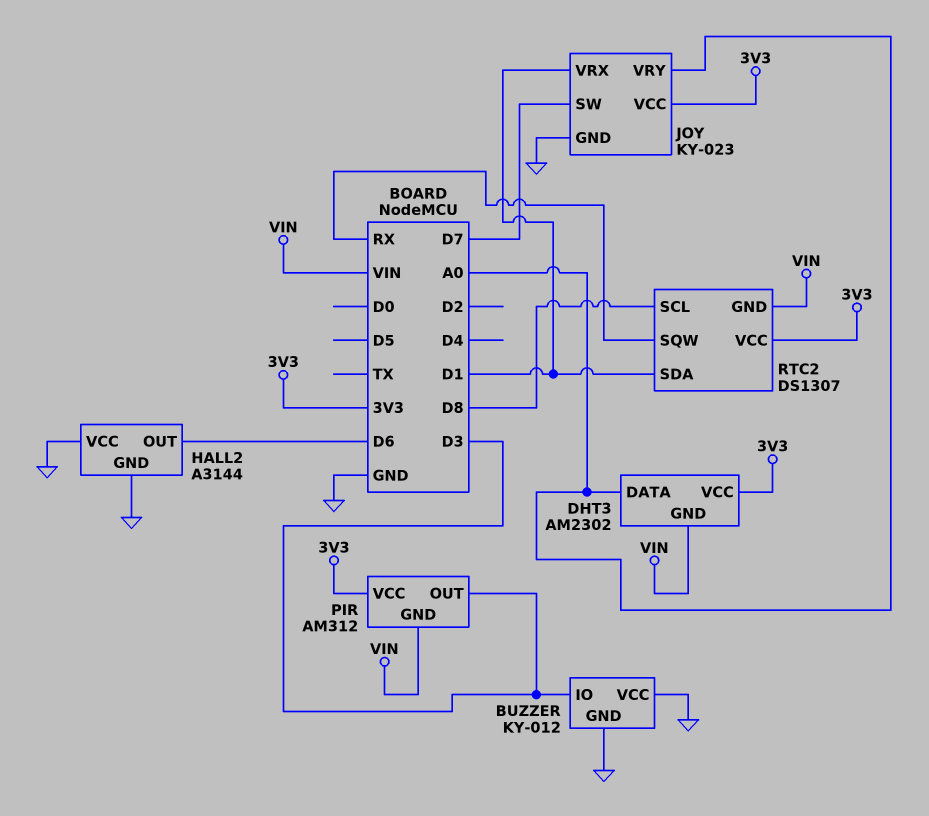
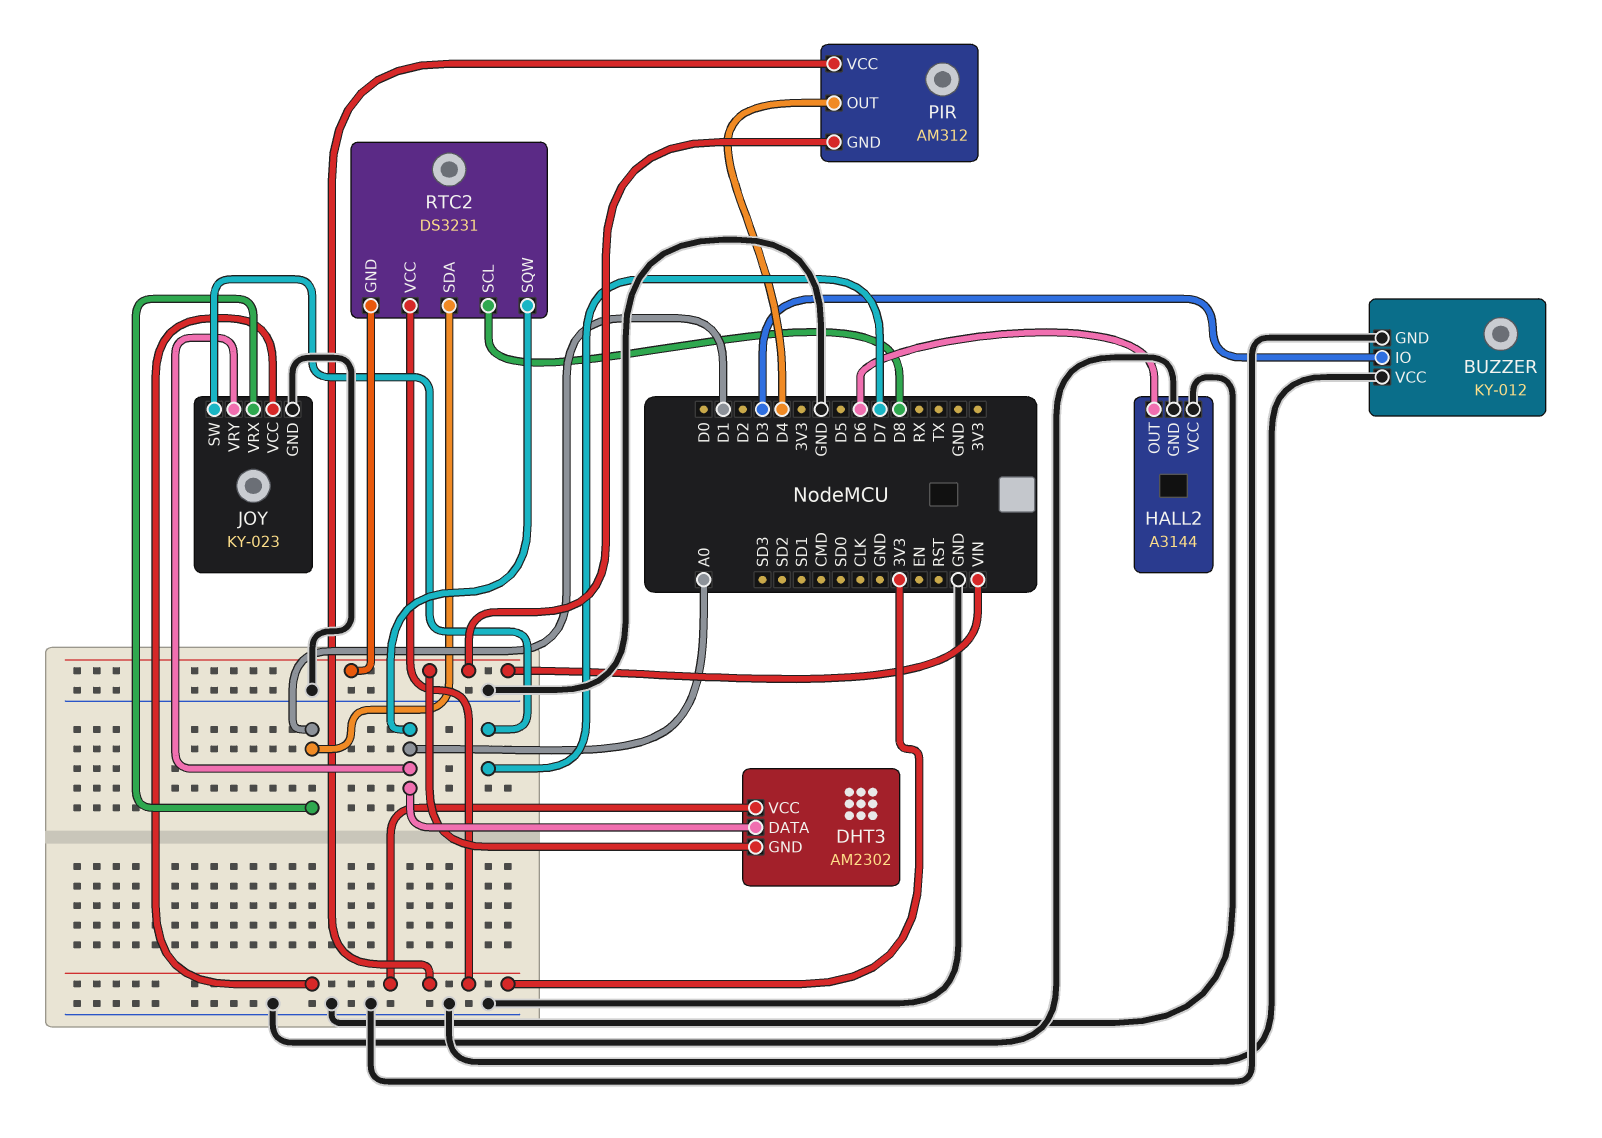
PIR pin OUT: D3 -> D4
RTC2: DS1307 -> DS3231
RTC2 pin SQW: RX -> A0

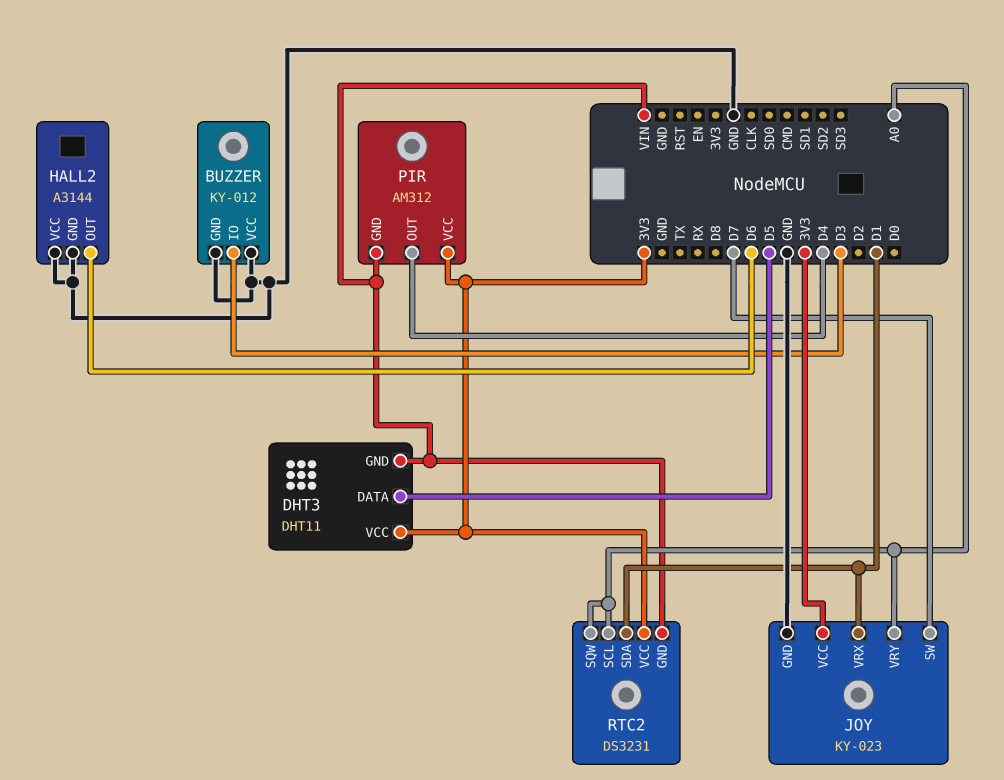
DHT3: AM2302 -> DHT11
DHT3 pin DATA: A0 -> D5
RTC2 pin SCL: D8 -> A0

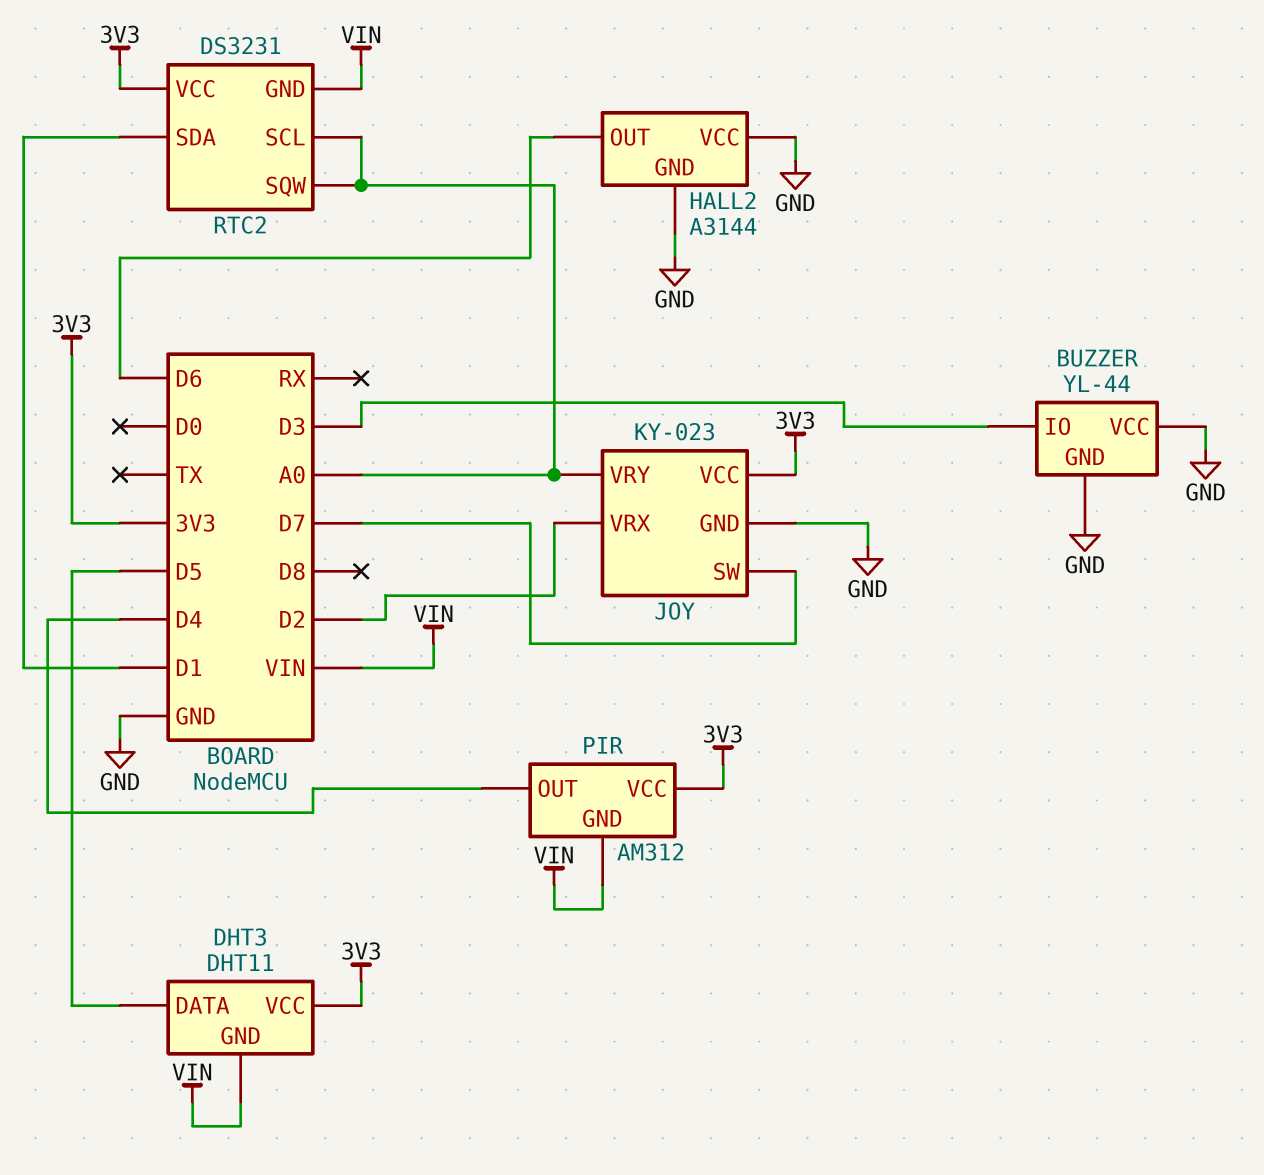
BUZZER: KY-012 -> YL-44
JOY pin VRX: D1 -> D2

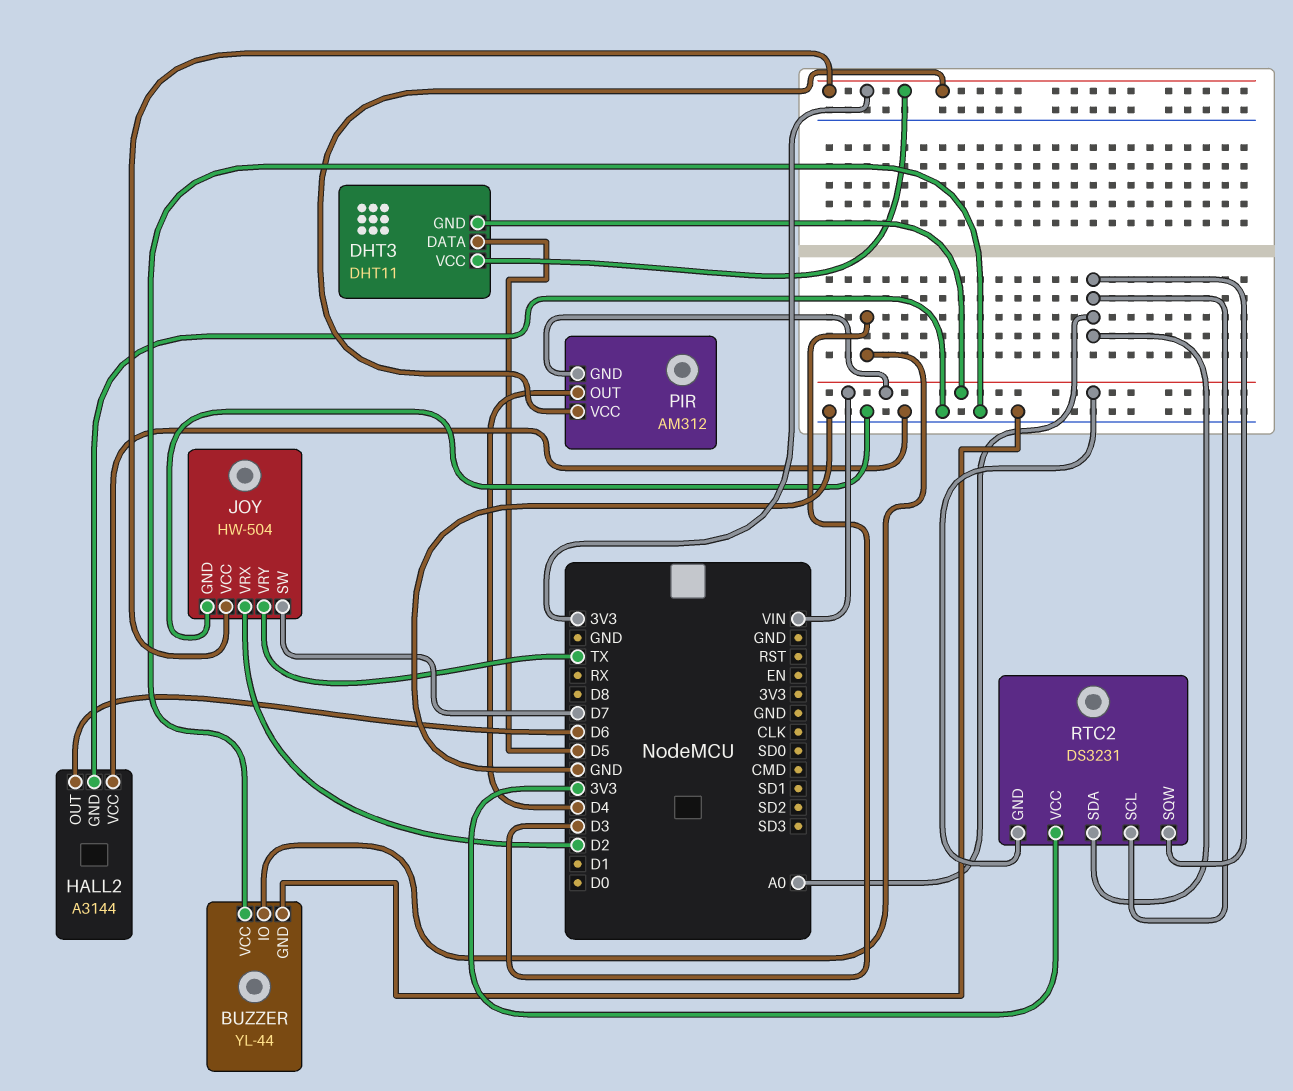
JOY: KY-023 -> HW-504
JOY pin VRY: A0 -> TX
RTC2 pin SDA: D1 -> A0

